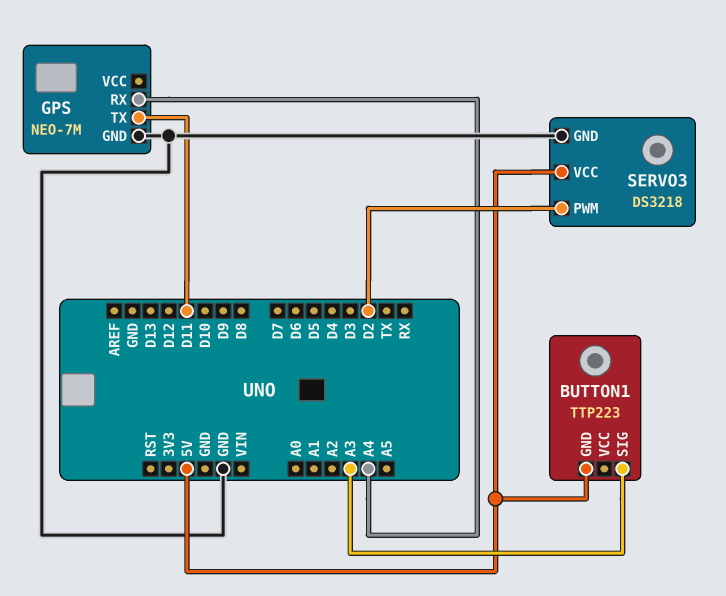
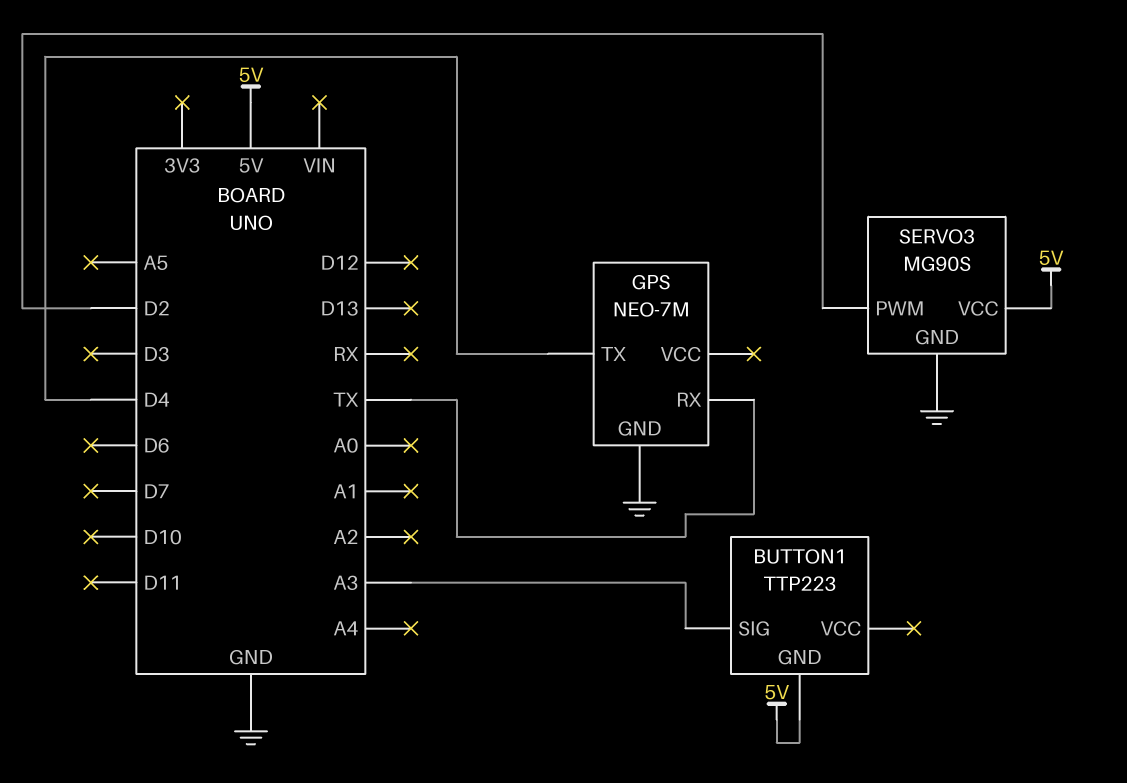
GPS pin RX: A4 -> TX
GPS pin TX: D11 -> D4
SERVO3: DS3218 -> MG90S

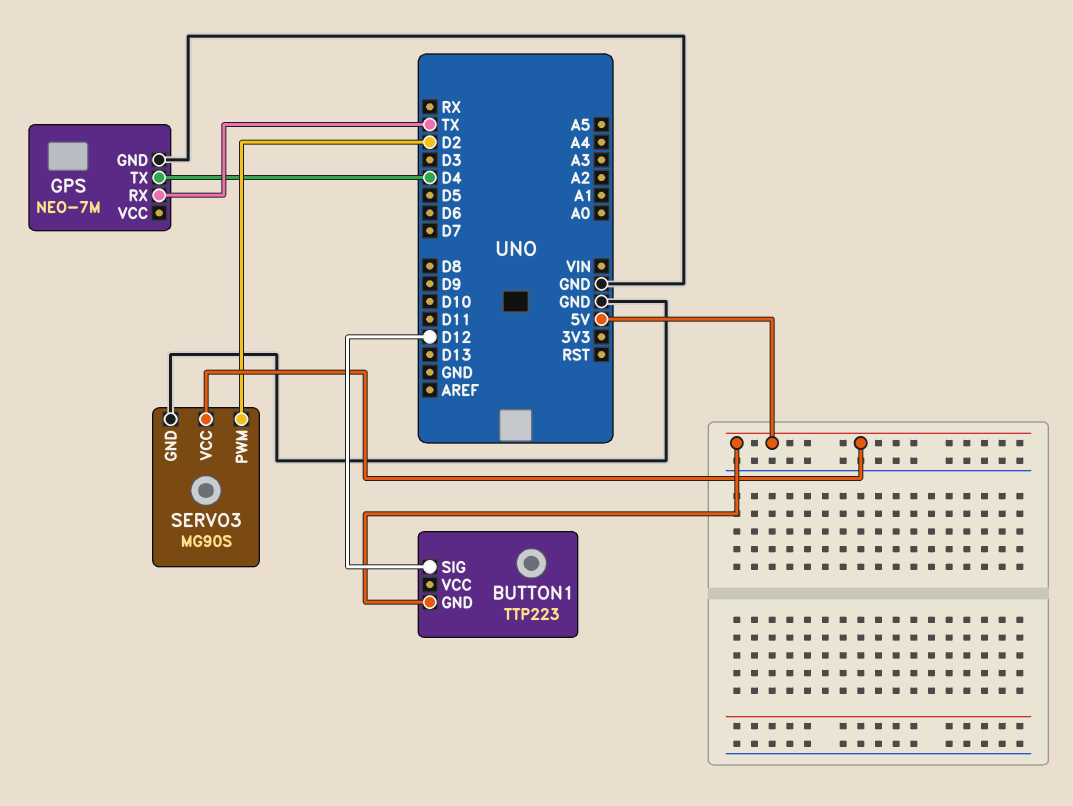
BUTTON1 pin SIG: A3 -> D12

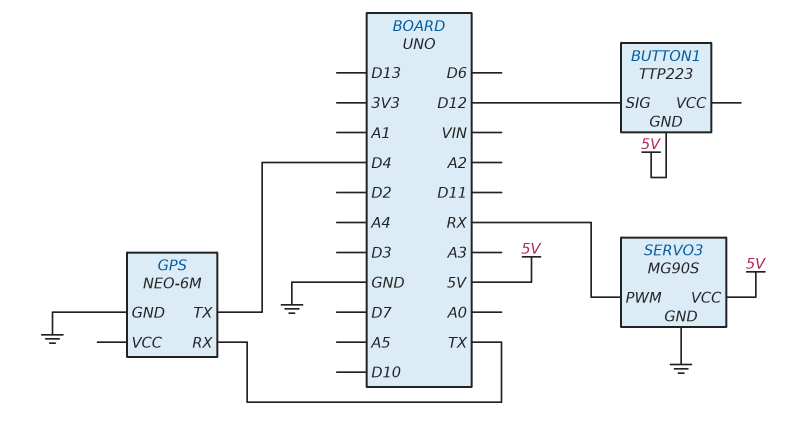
GPS: NEO-7M -> NEO-6M
SERVO3 pin PWM: D2 -> RX

